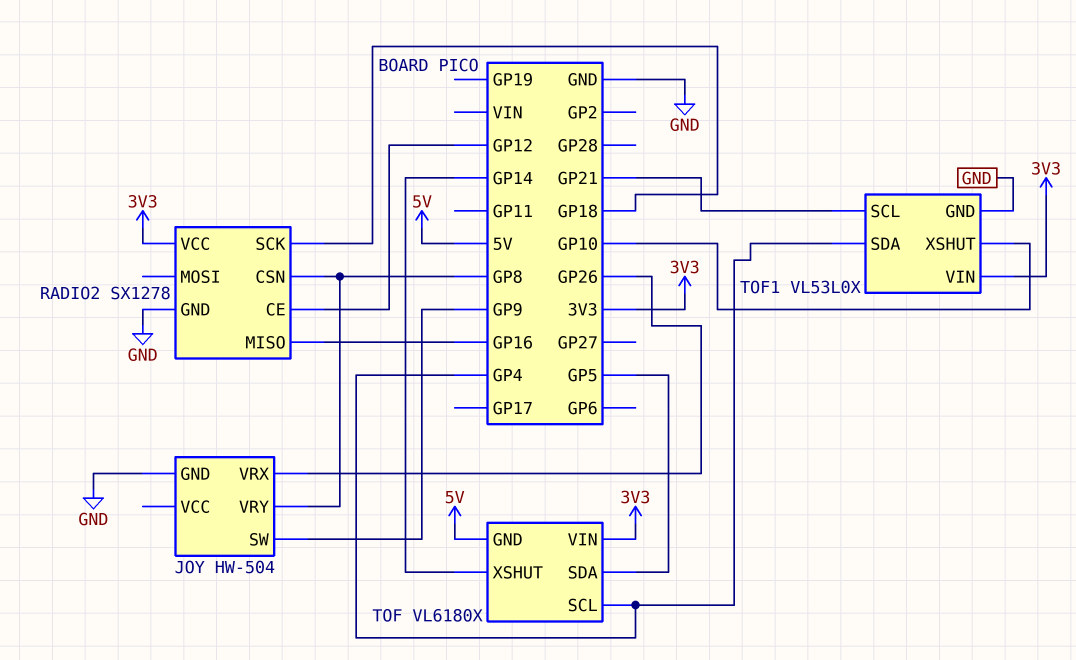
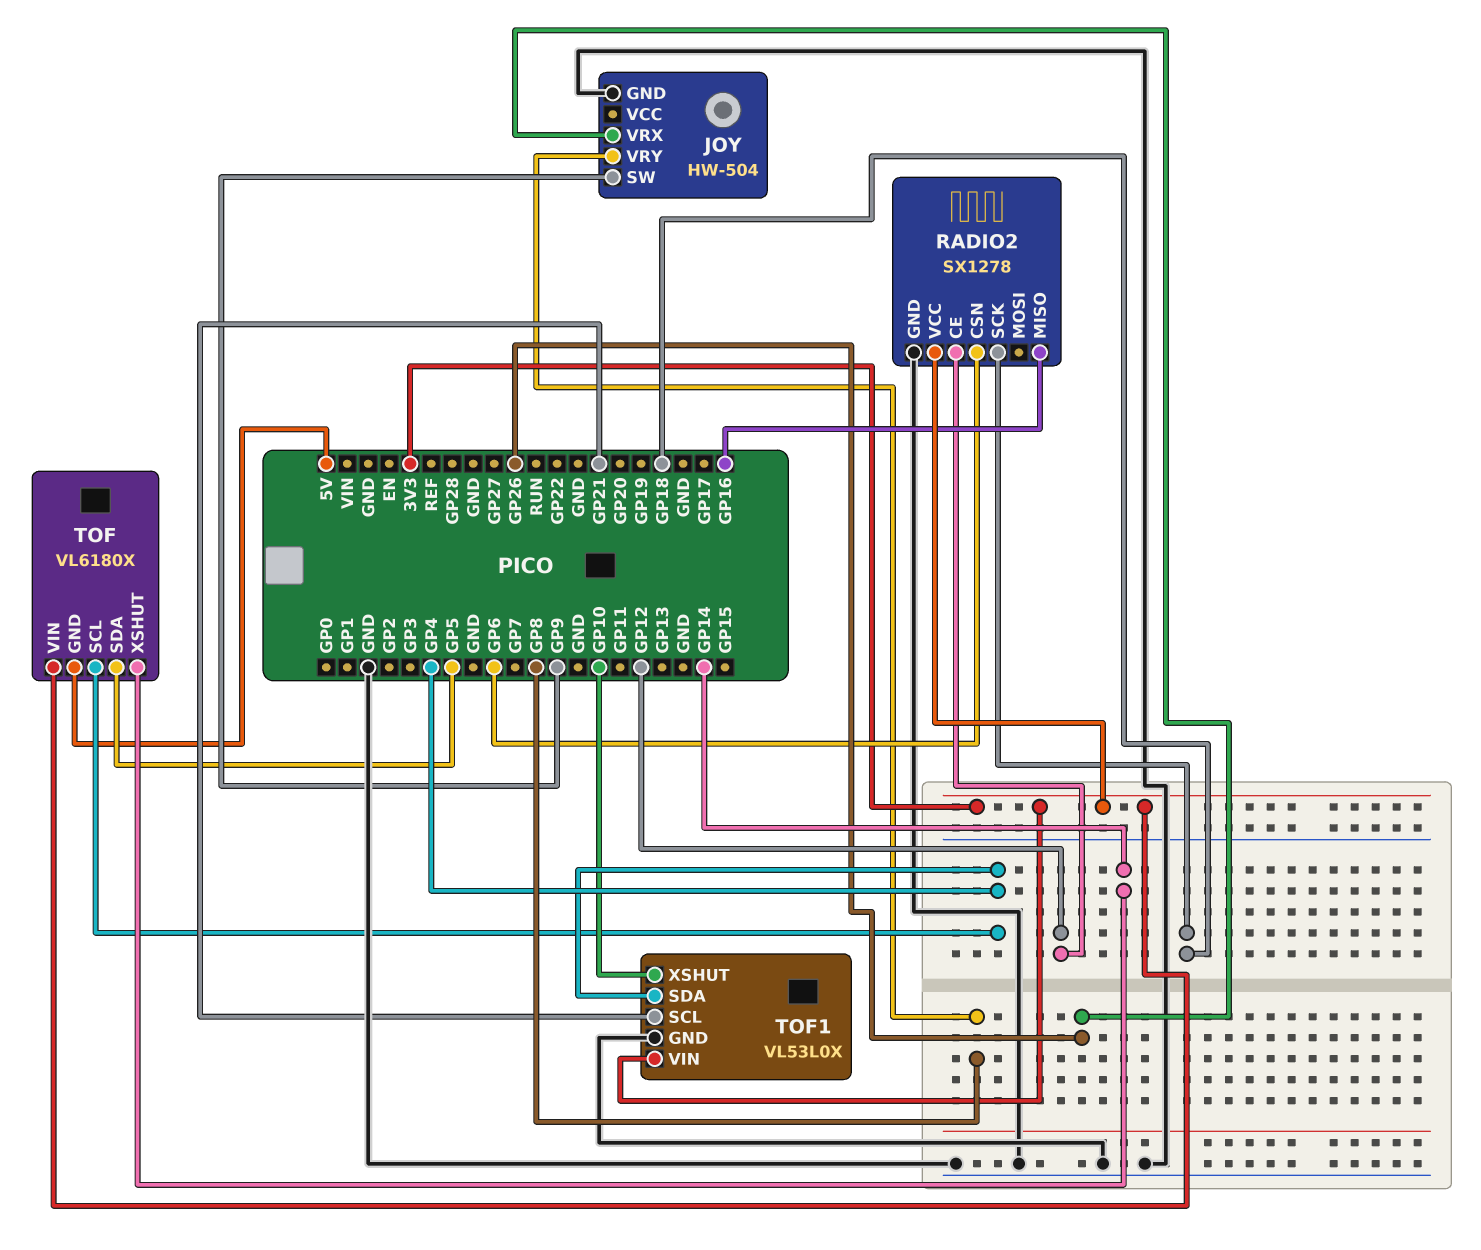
RADIO2 pin CSN: GP8 -> GP6

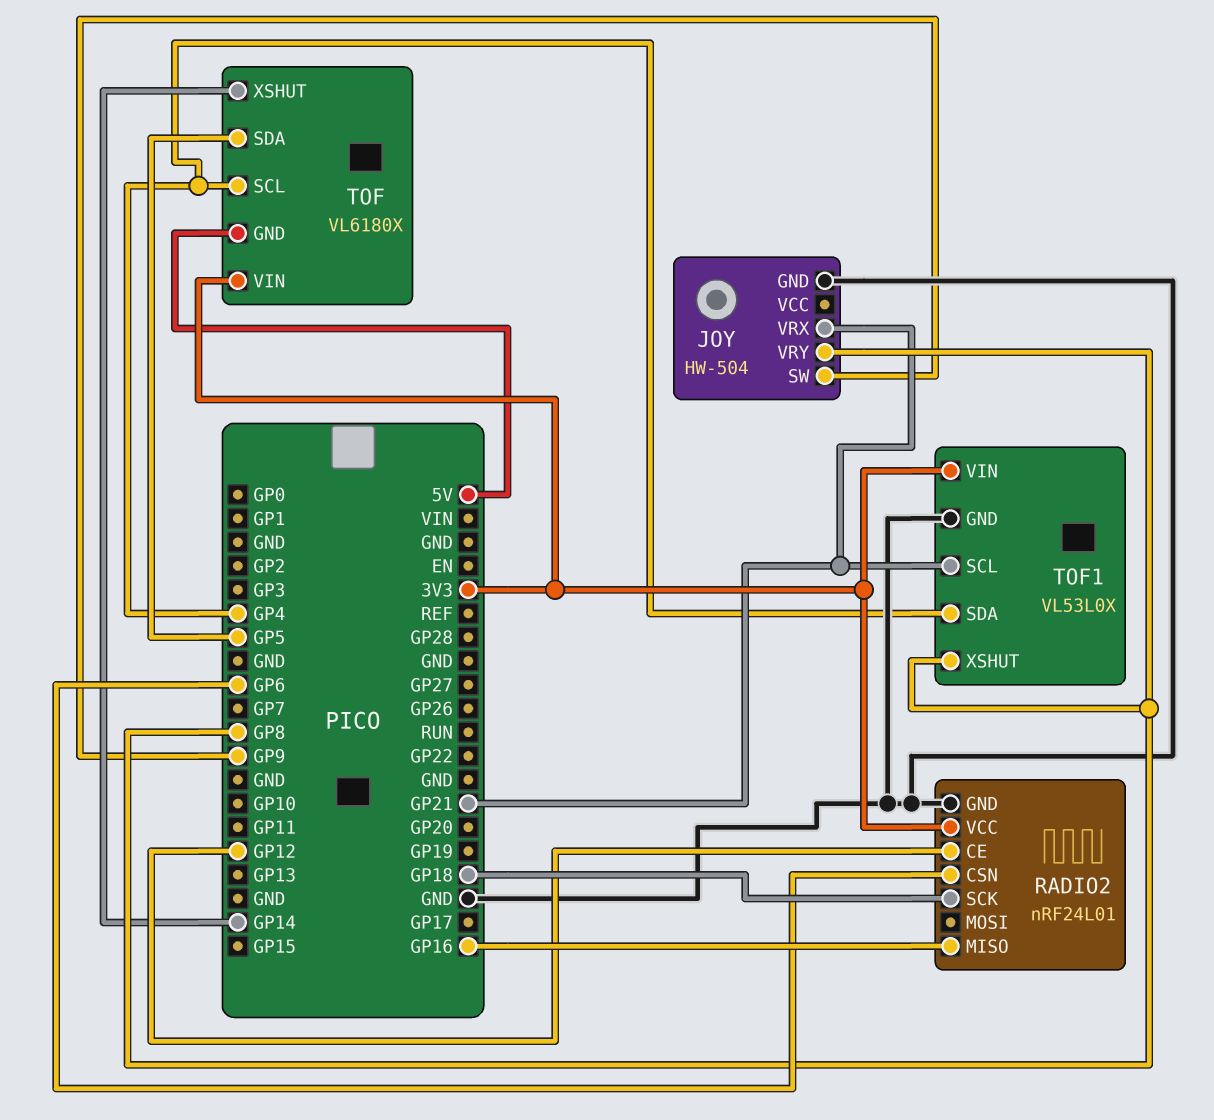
JOY pin VRX: GP26 -> GP21
RADIO2: SX1278 -> nRF24L01
TOF1 pin XSHUT: GP10 -> GP8

